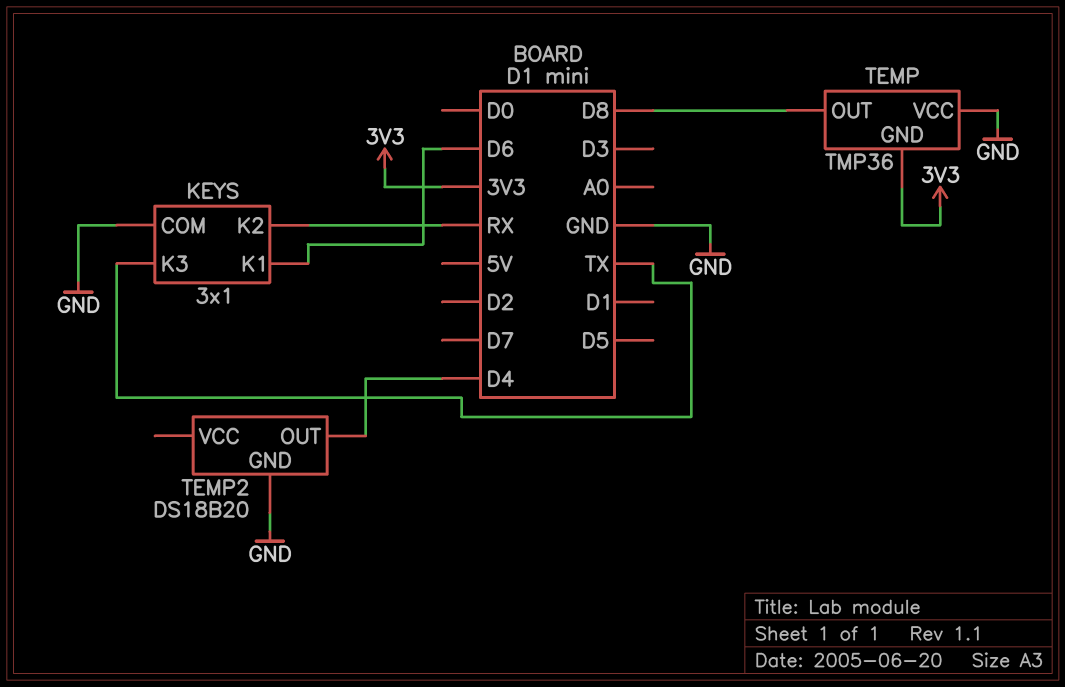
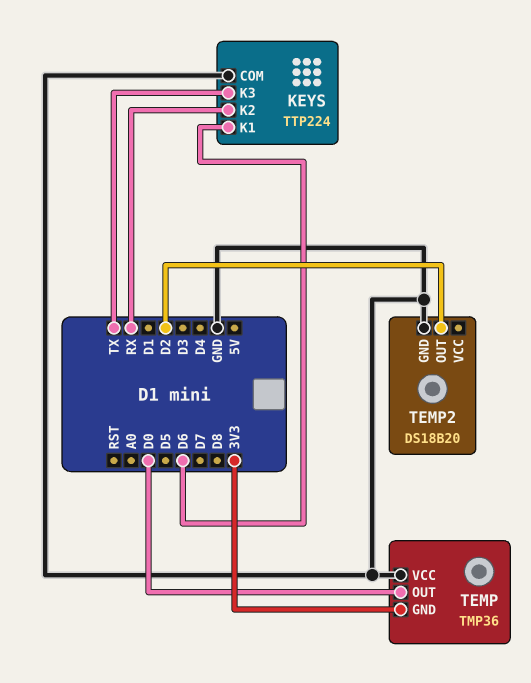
KEYS: 3x1 -> TTP224
TEMP pin OUT: D8 -> D0
TEMP2 pin OUT: D4 -> D2

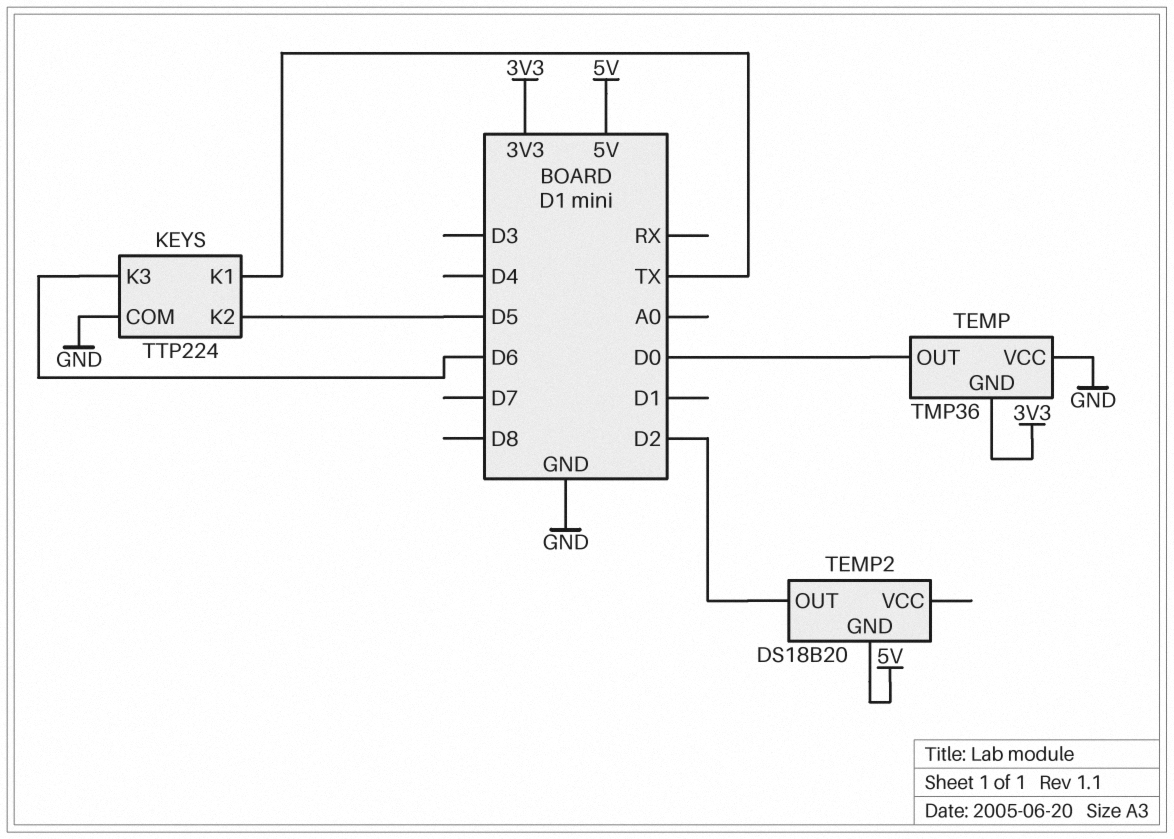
KEYS pin K1: D6 -> TX
KEYS pin K2: RX -> D5
KEYS pin K3: TX -> D6
TEMP2 pin GND: GND -> 5V

